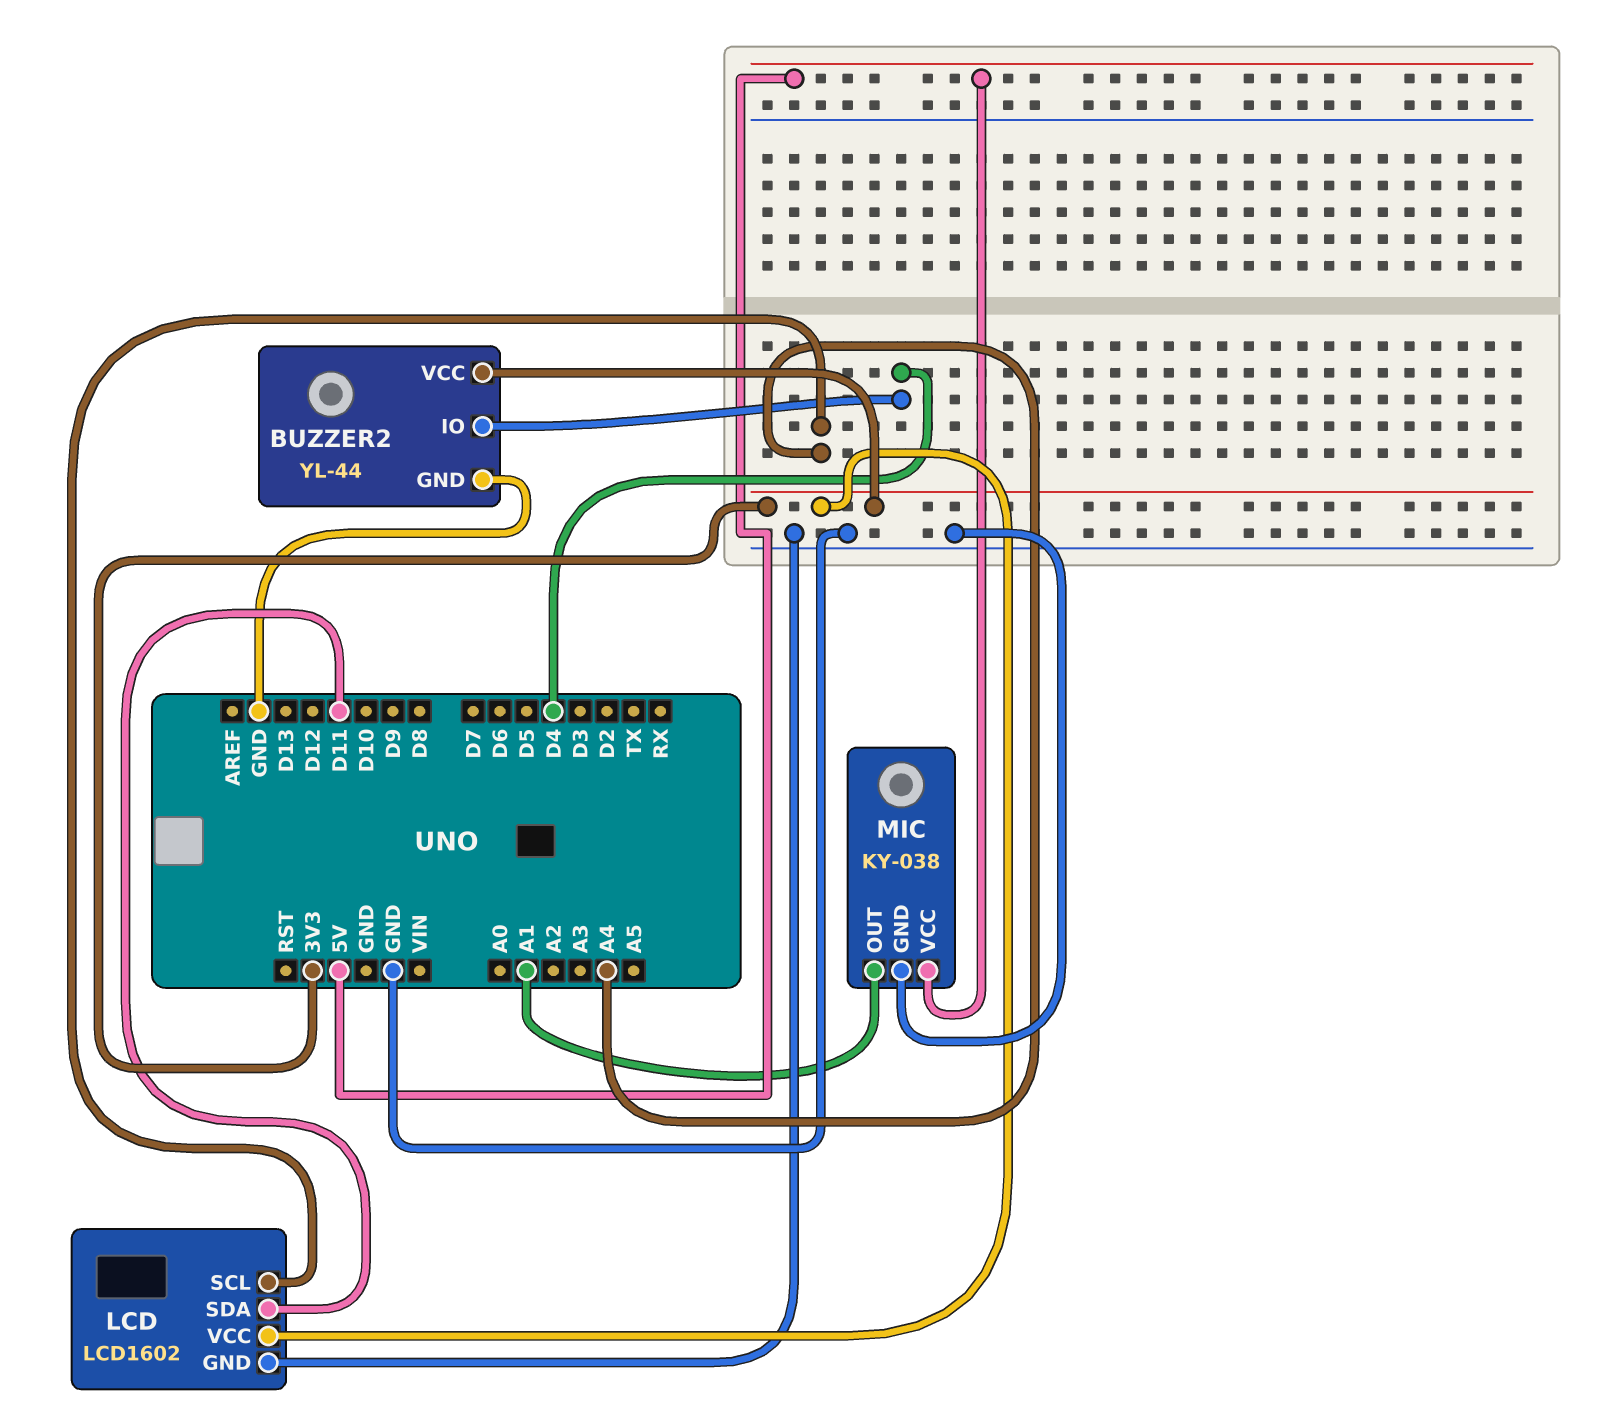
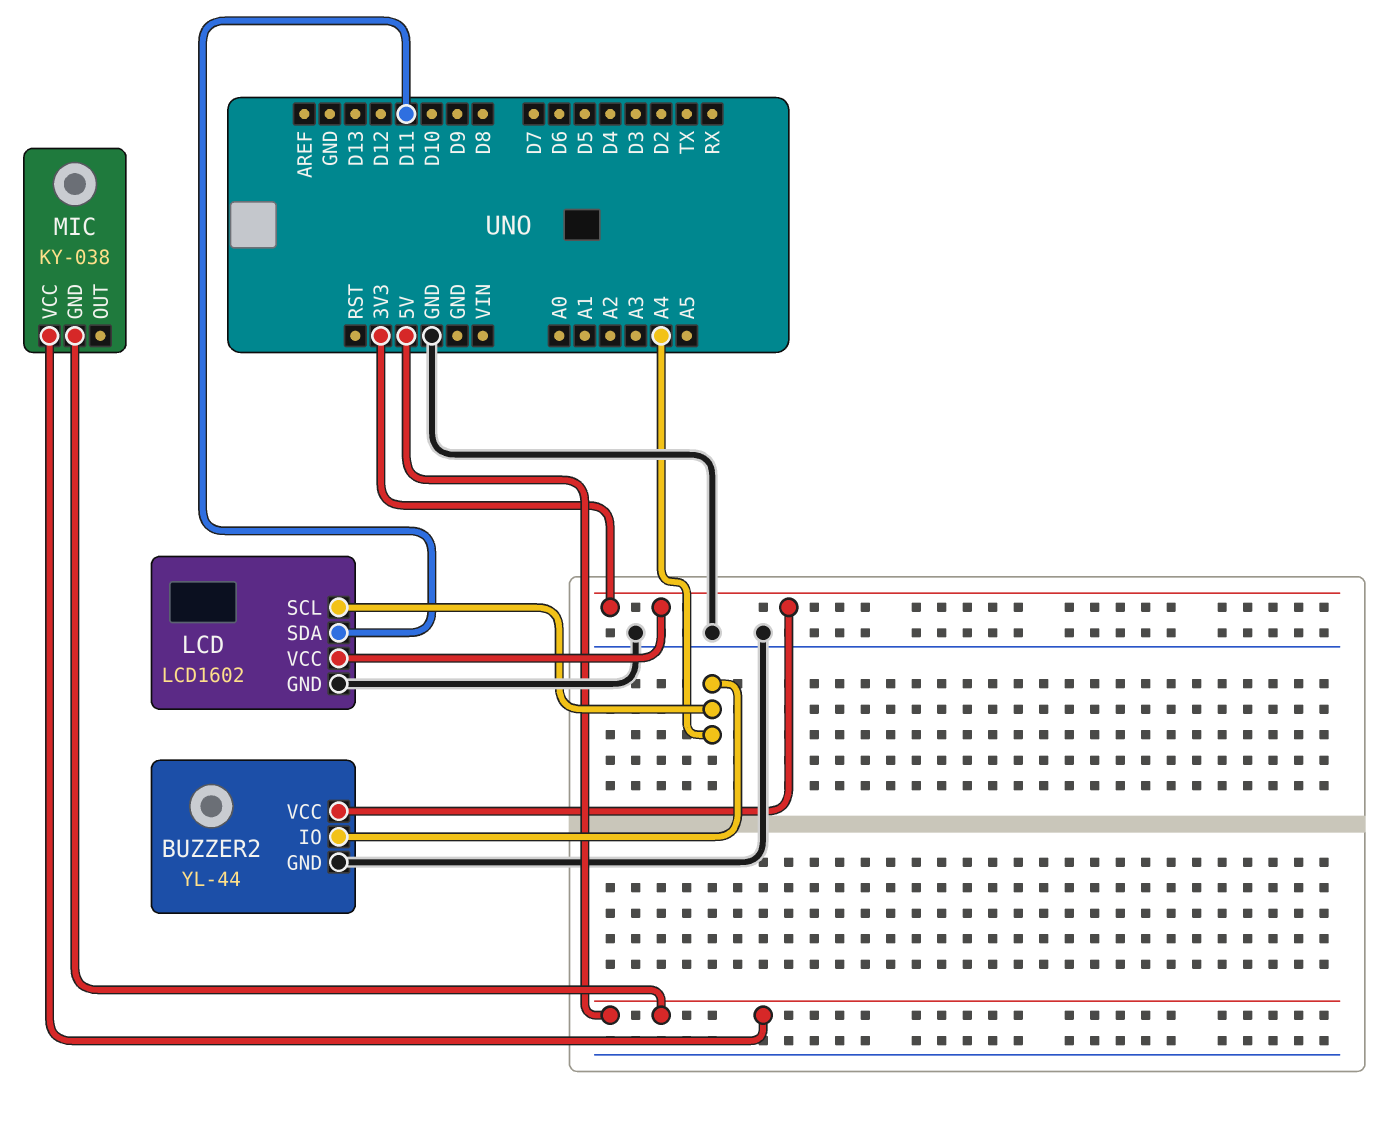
BUZZER2 pin IO: D4 -> A4
MIC pin GND: GND -> 5V
MIC pin OUT: A1 -> none

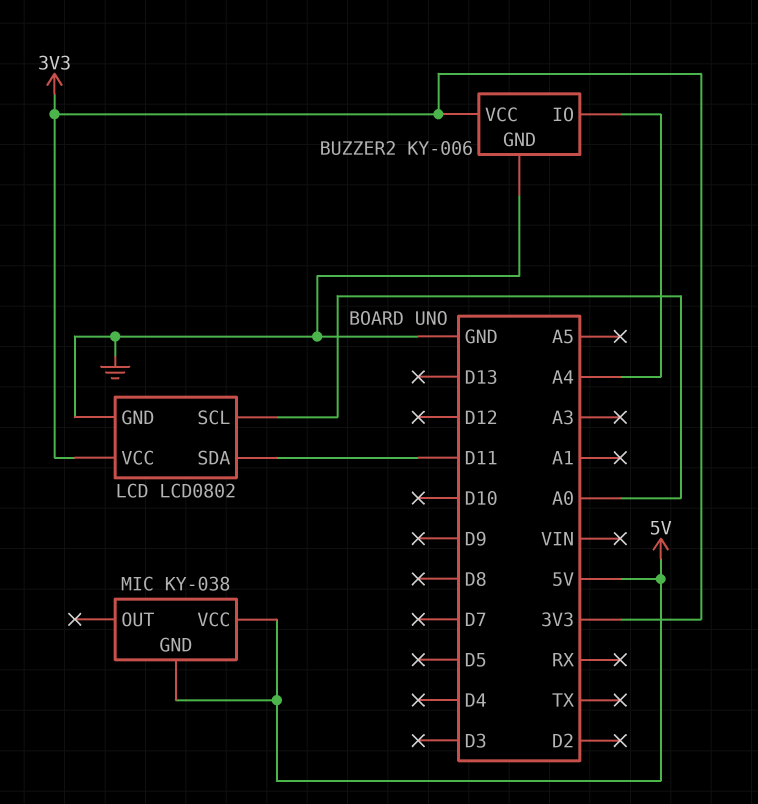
BUZZER2: YL-44 -> KY-006
LCD: LCD1602 -> LCD0802
LCD pin SCL: A4 -> A0

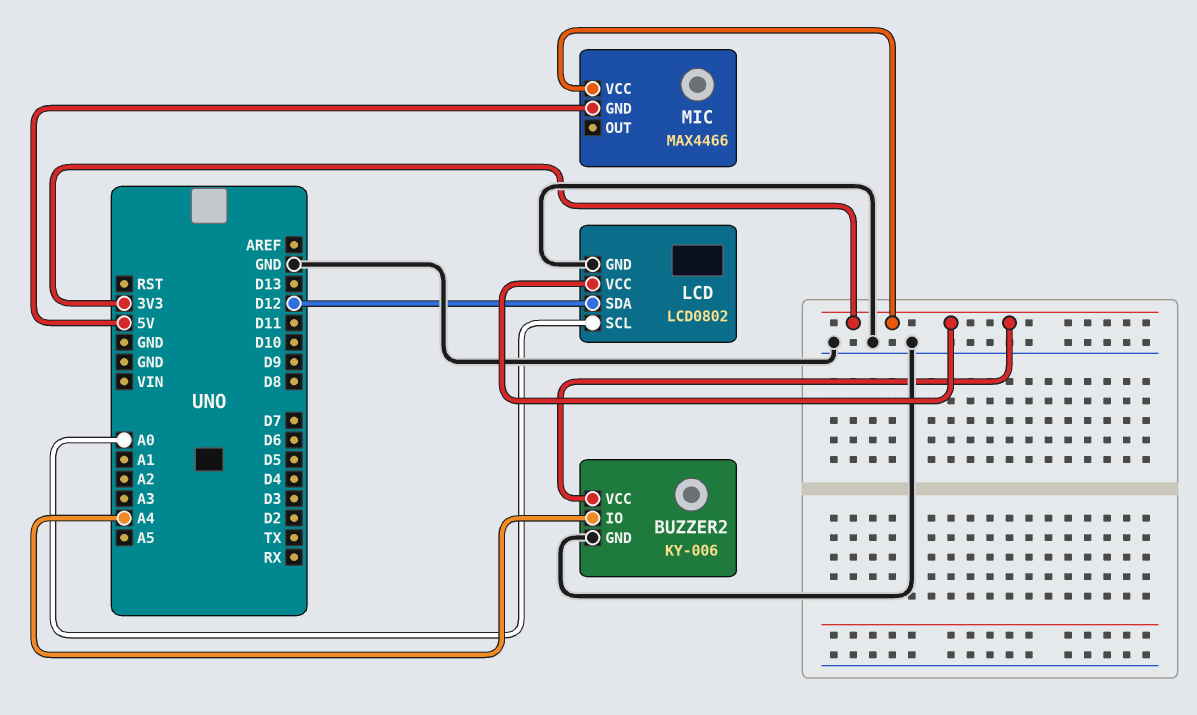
LCD pin SDA: D11 -> D12
MIC: KY-038 -> MAX4466
MIC pin VCC: 5V -> 3V3

